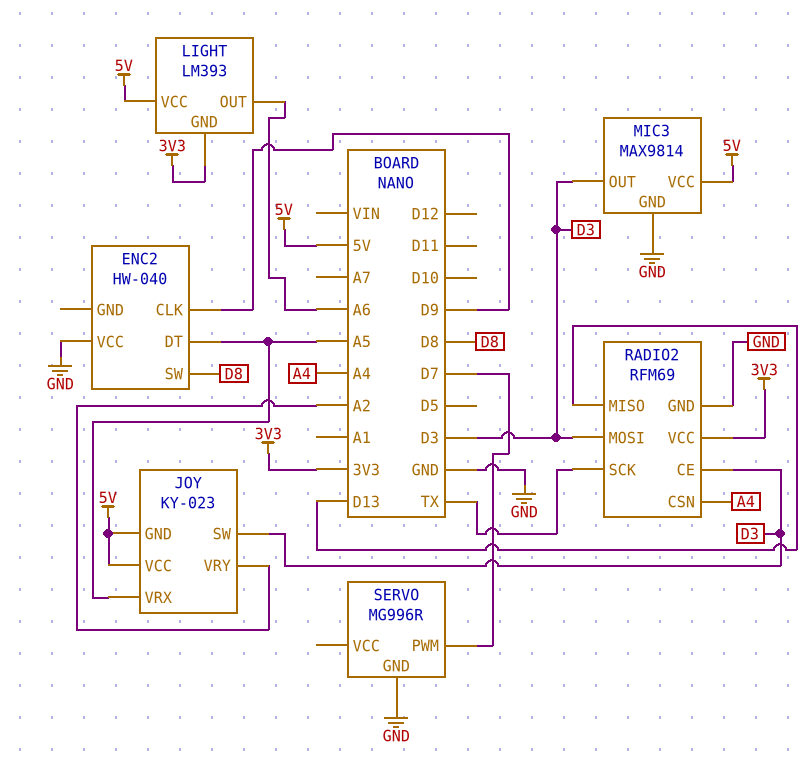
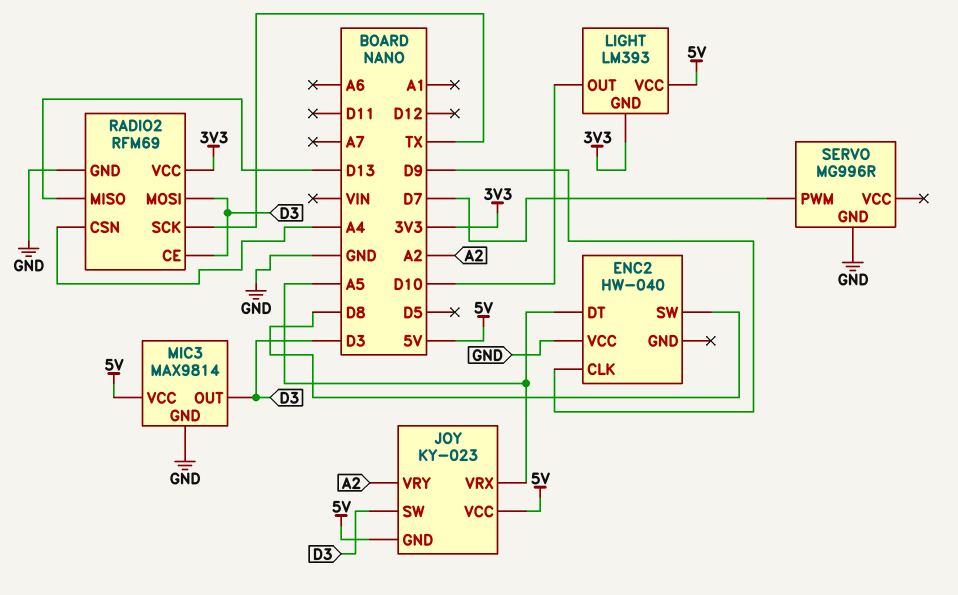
LIGHT pin OUT: A6 -> D10

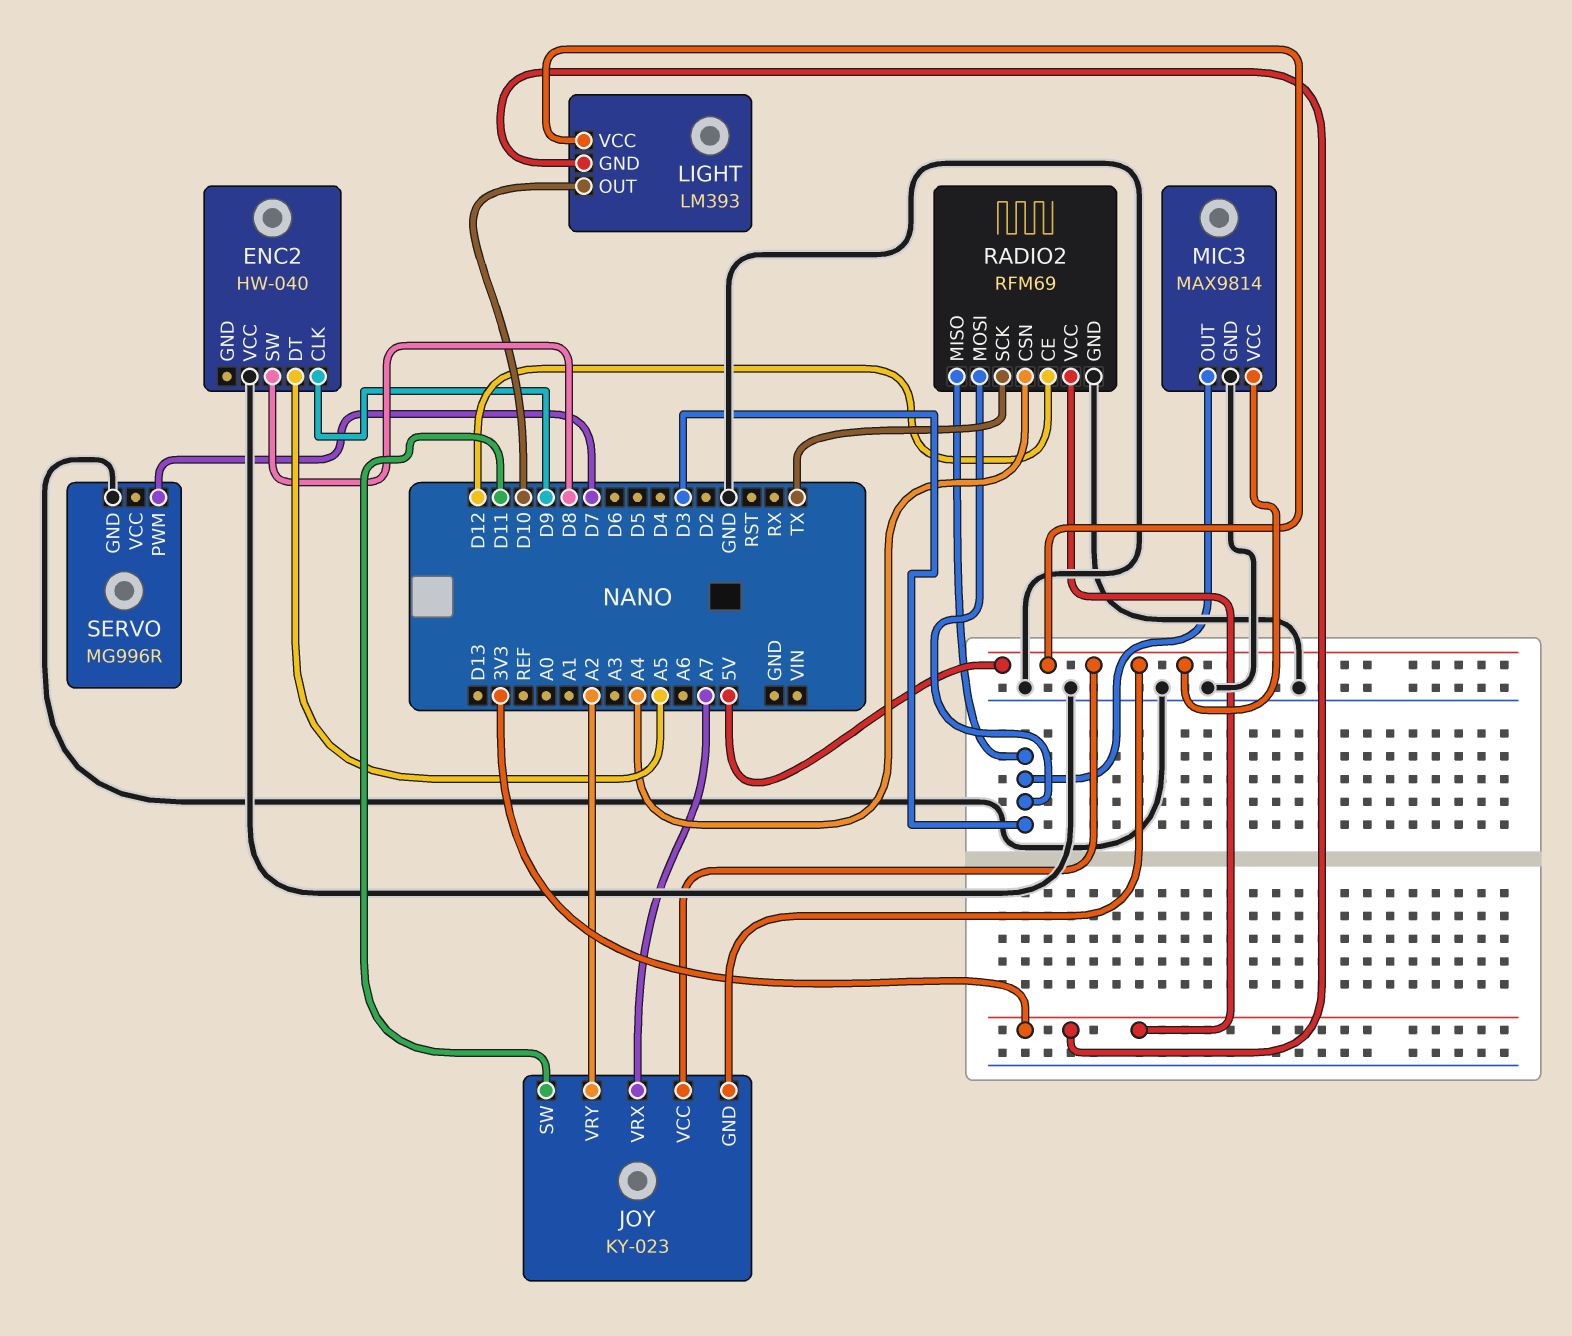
JOY pin SW: D3 -> D11
JOY pin VRX: A5 -> A7
RADIO2 pin CE: D3 -> D12
RADIO2 pin MISO: D13 -> D3

